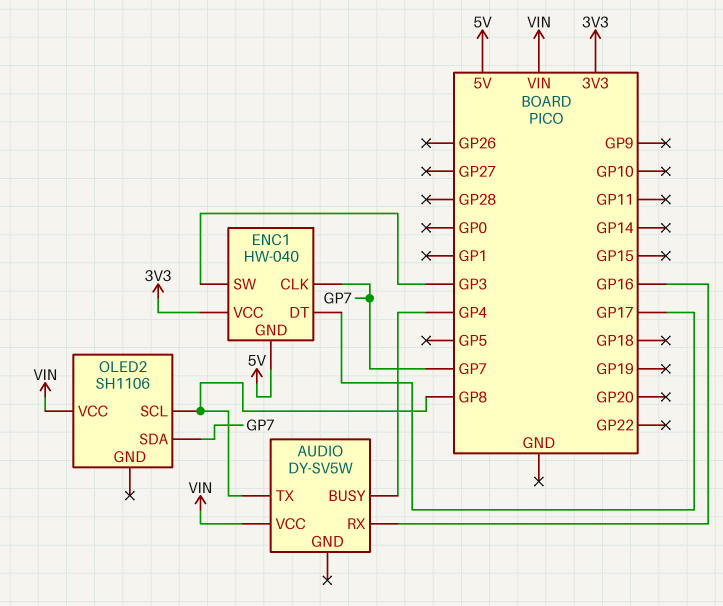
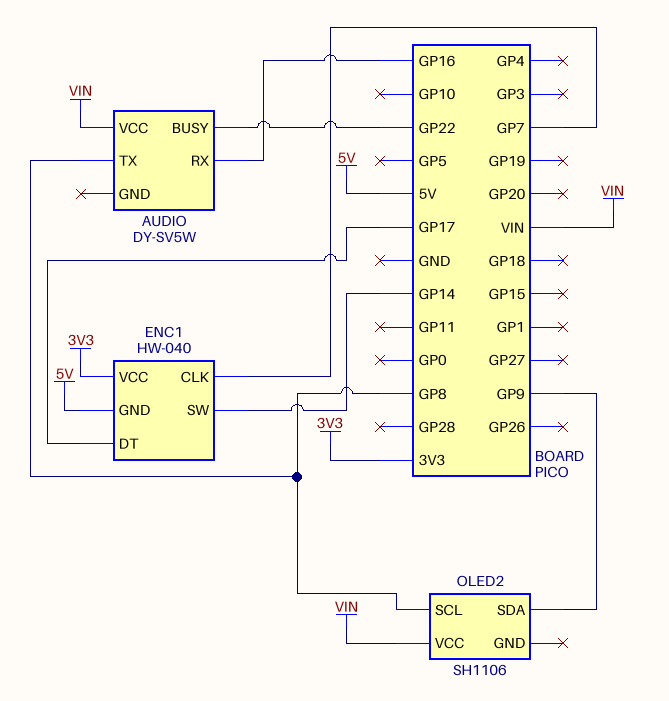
AUDIO pin BUSY: GP4 -> GP22
ENC1 pin SW: GP3 -> GP14
OLED2 pin SDA: GP7 -> GP9

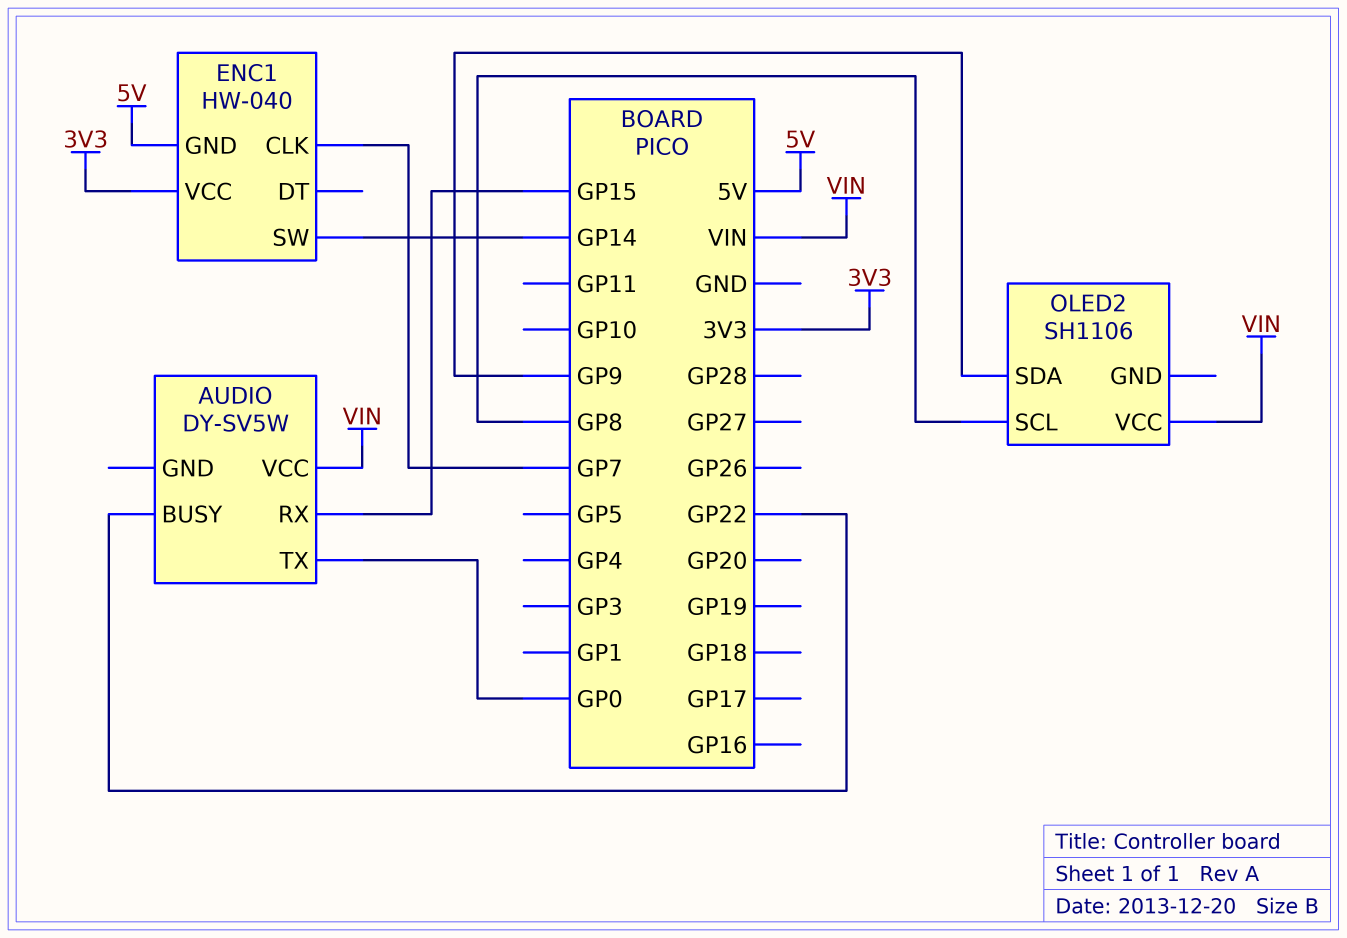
AUDIO pin RX: GP16 -> GP15
AUDIO pin TX: GP8 -> GP0
ENC1 pin DT: GP17 -> none

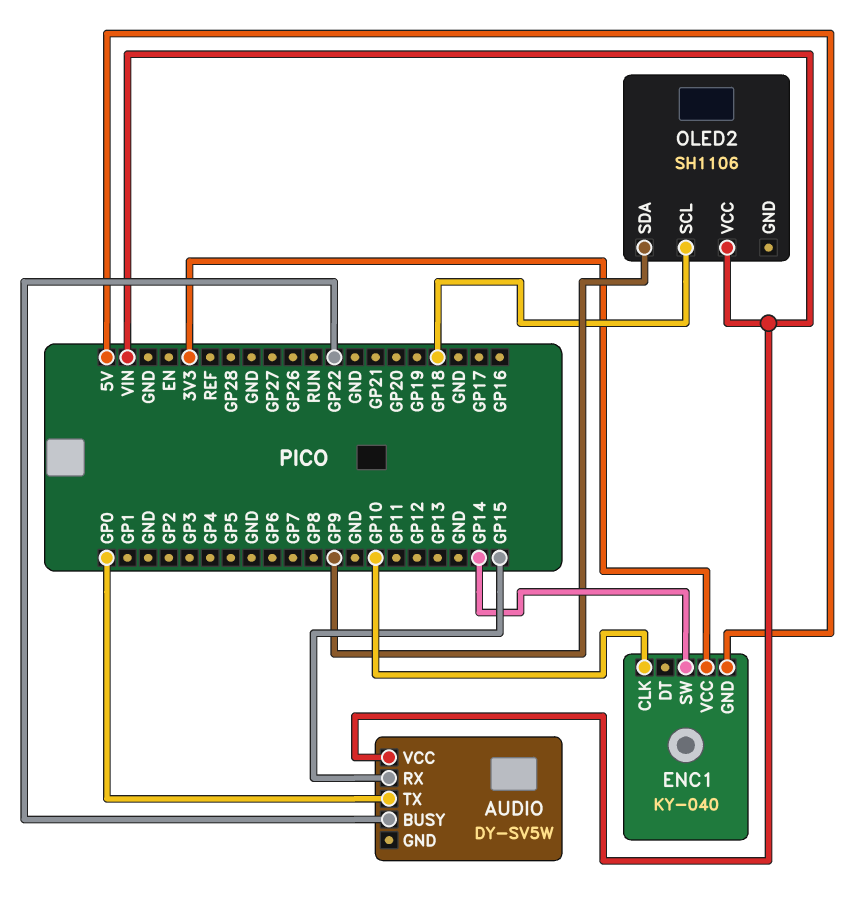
ENC1: HW-040 -> KY-040
ENC1 pin CLK: GP7 -> GP10
OLED2 pin SCL: GP8 -> GP18

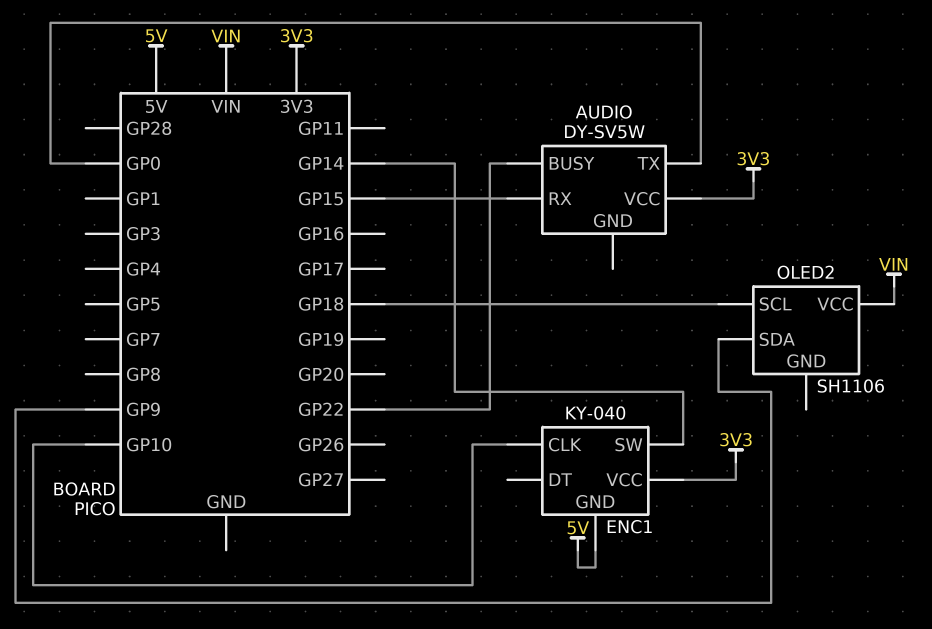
AUDIO pin VCC: VIN -> 3V3

